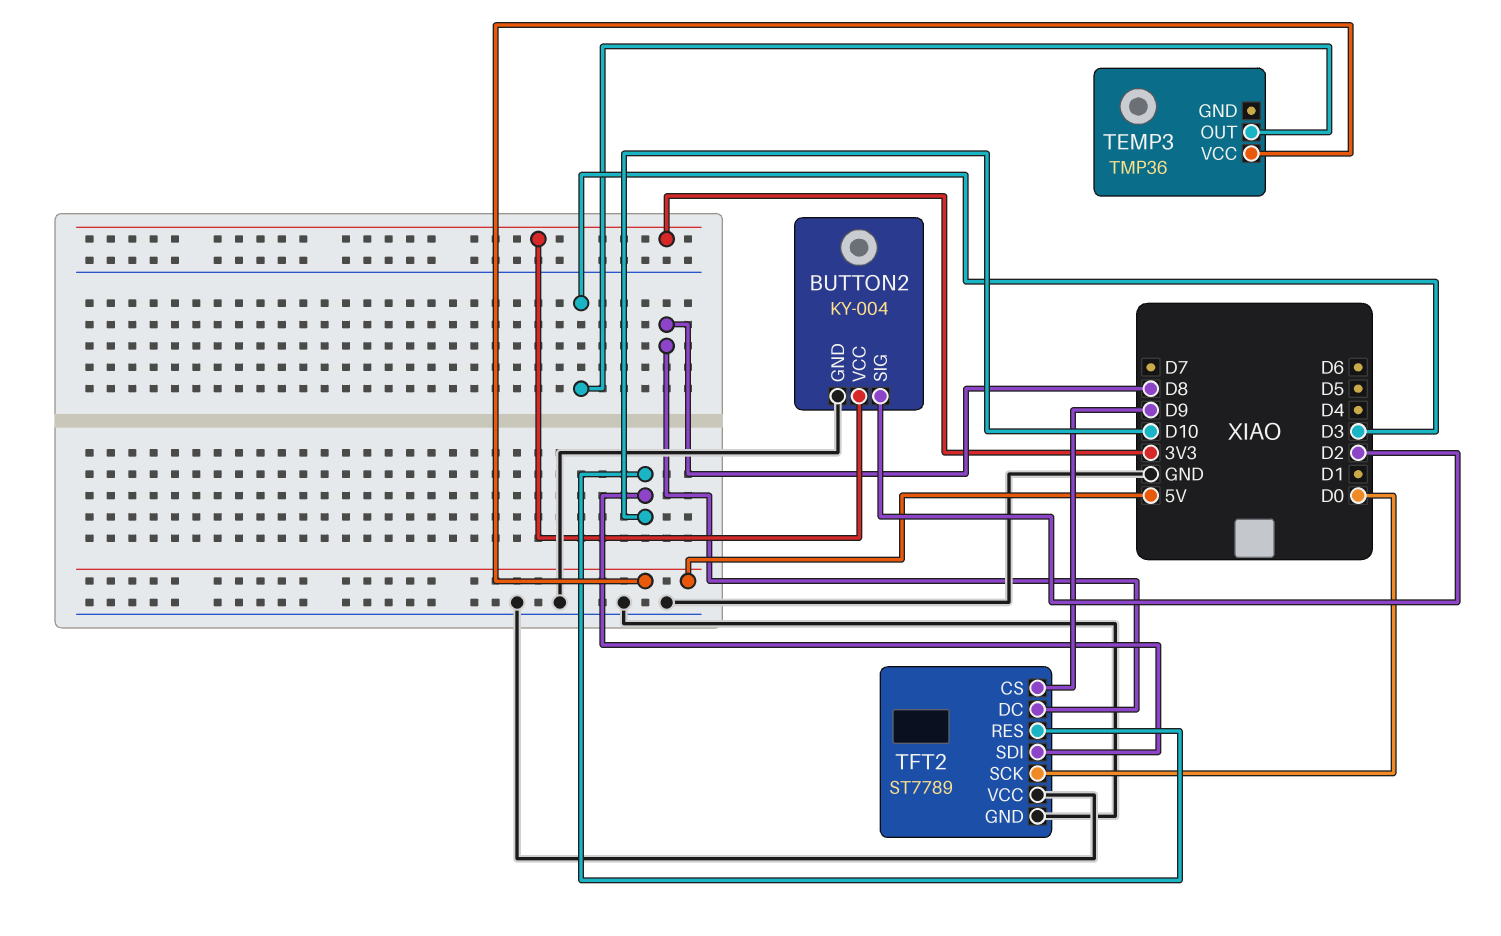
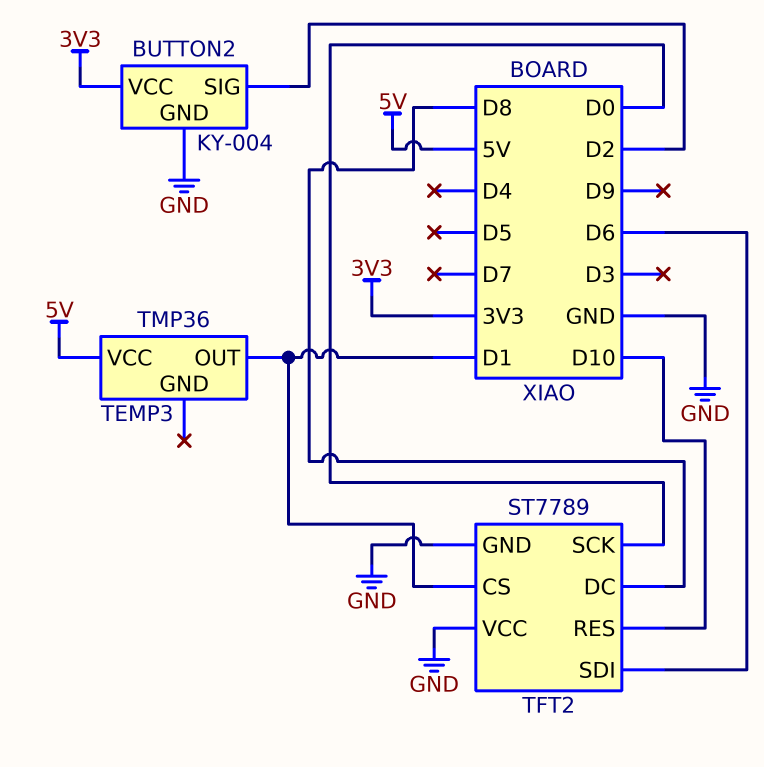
TEMP3 pin OUT: D3 -> D1
TFT2 pin CS: D9 -> D1
TFT2 pin SDI: D10 -> D6

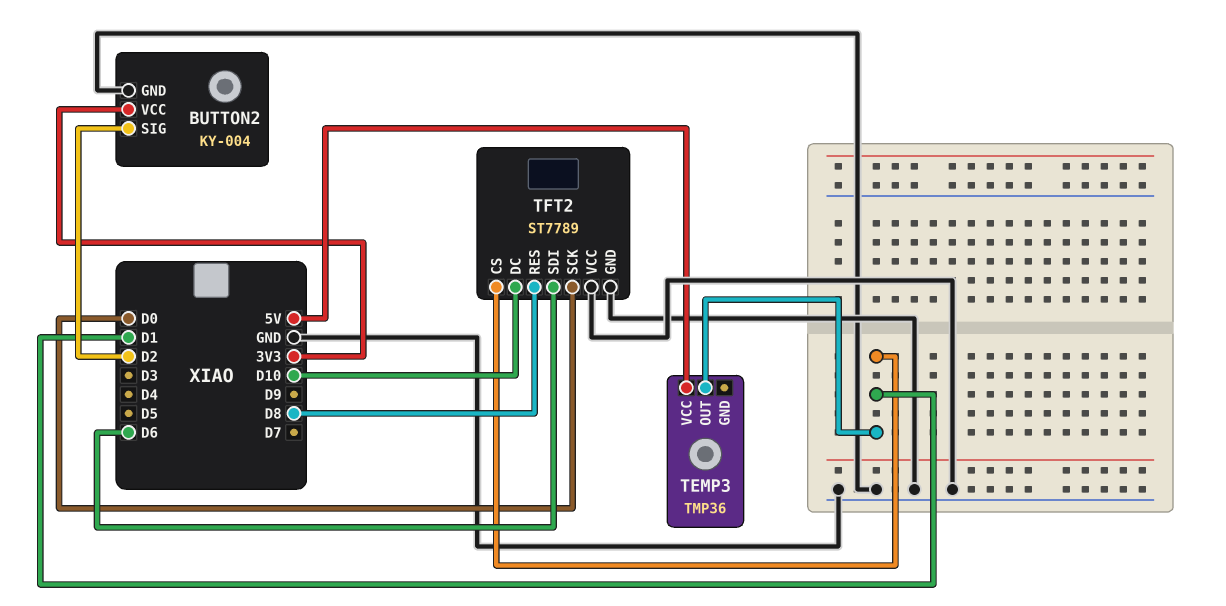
TFT2 pin DC: D8 -> D10
TFT2 pin RES: D10 -> D8

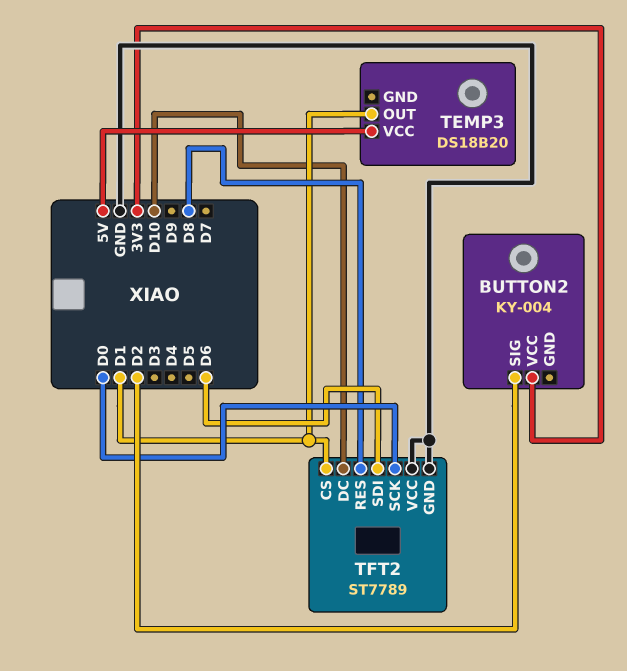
BUTTON2 pin GND: GND -> none
TEMP3: TMP36 -> DS18B20

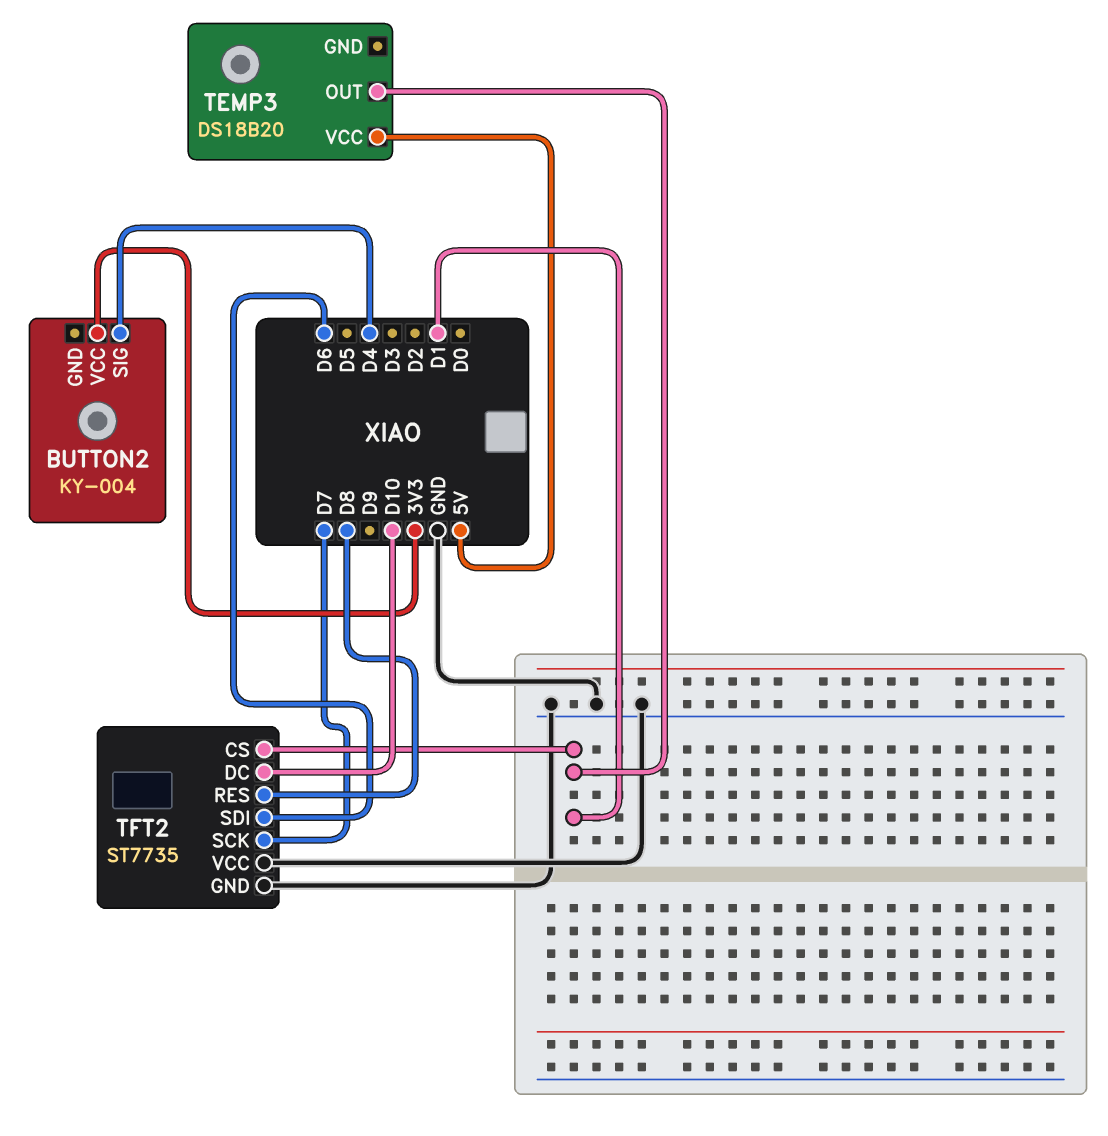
BUTTON2 pin SIG: D2 -> D4
TFT2: ST7789 -> ST7735
TFT2 pin SCK: D0 -> D7

